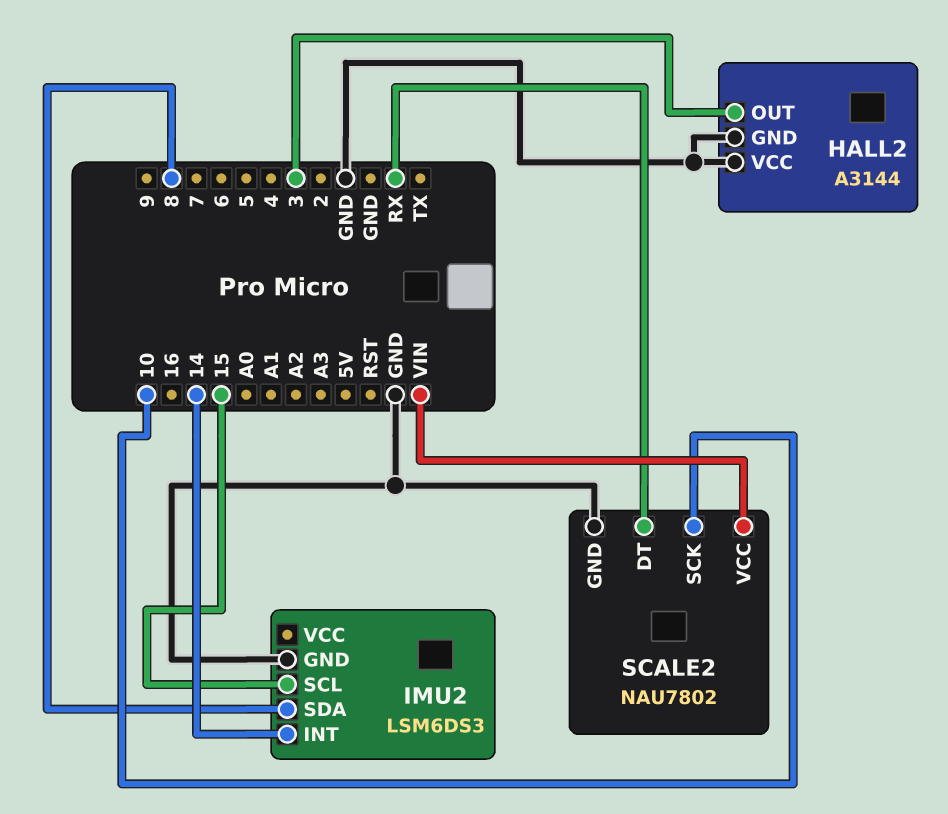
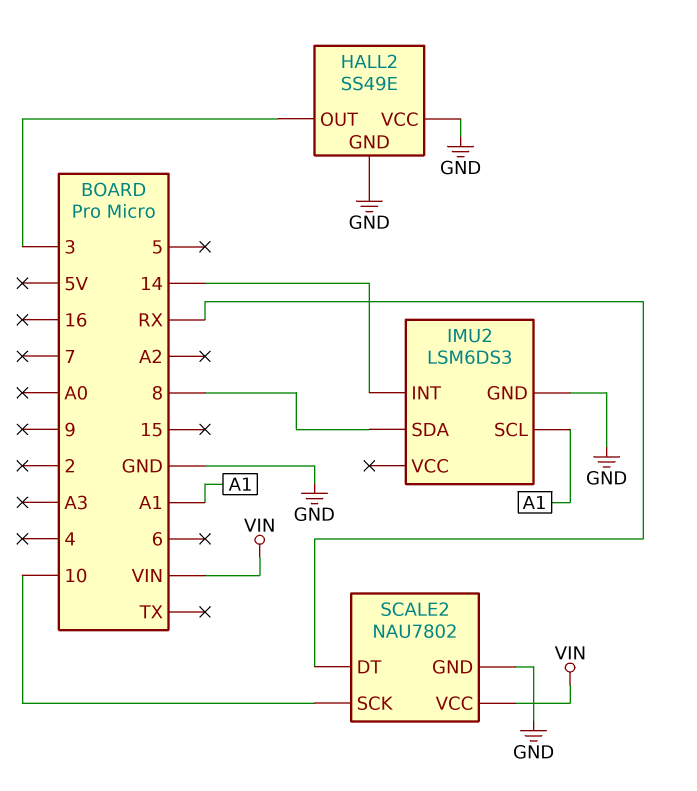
HALL2: A3144 -> SS49E
IMU2 pin SCL: 15 -> A1

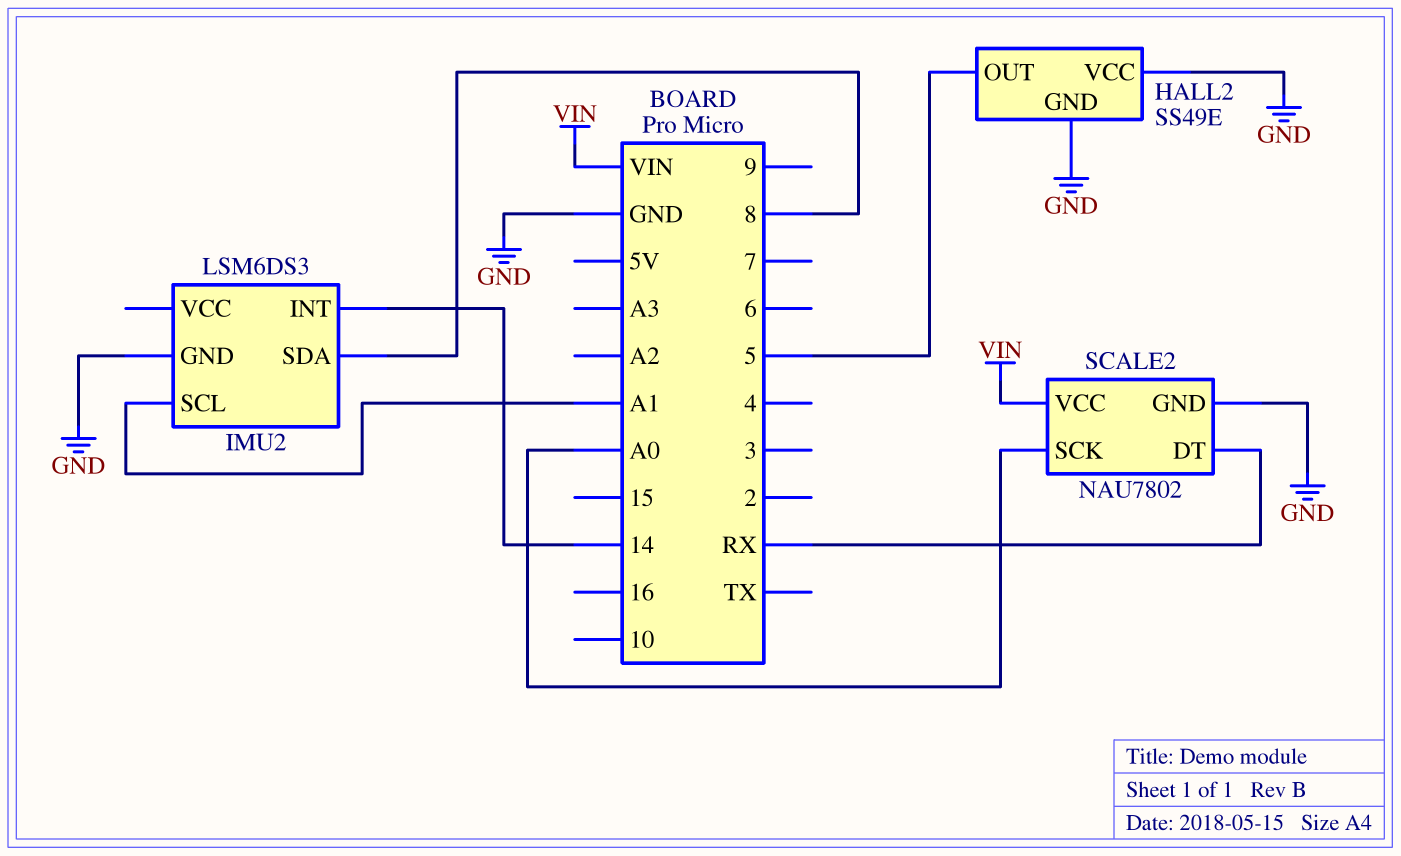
HALL2 pin OUT: 3 -> 5
SCALE2 pin SCK: 10 -> A0

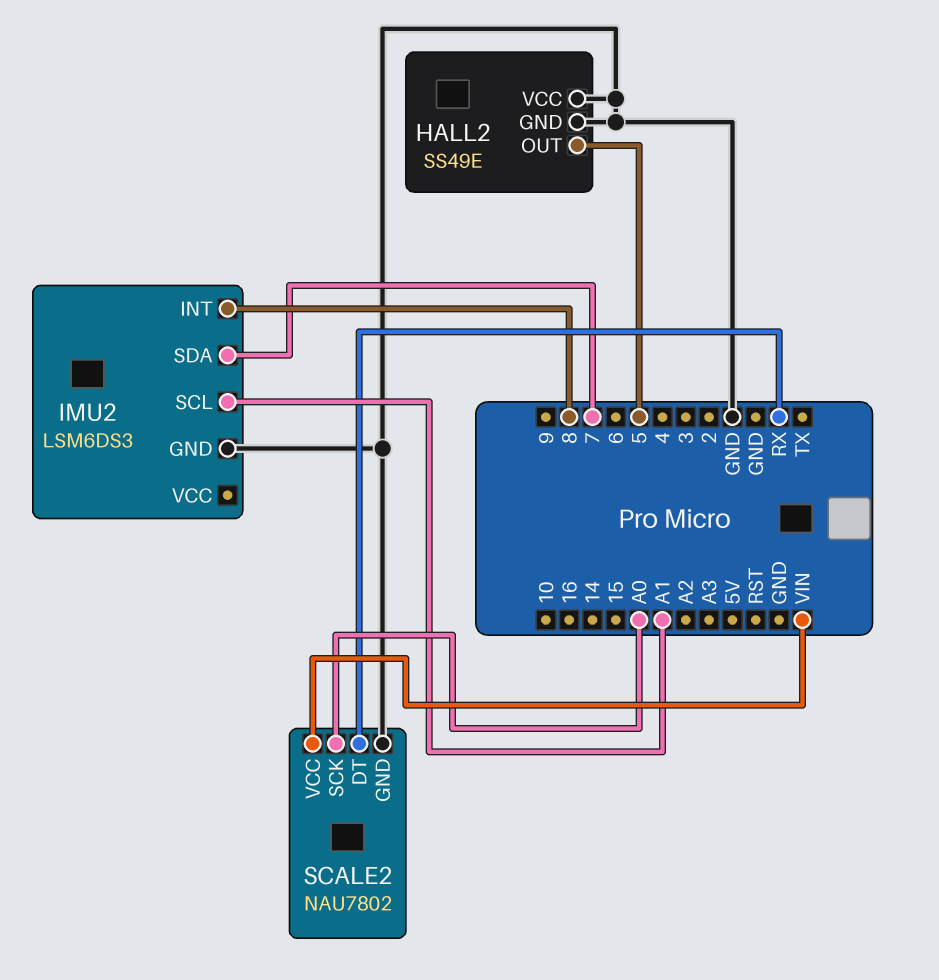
IMU2 pin INT: 14 -> 8
IMU2 pin SDA: 8 -> 7

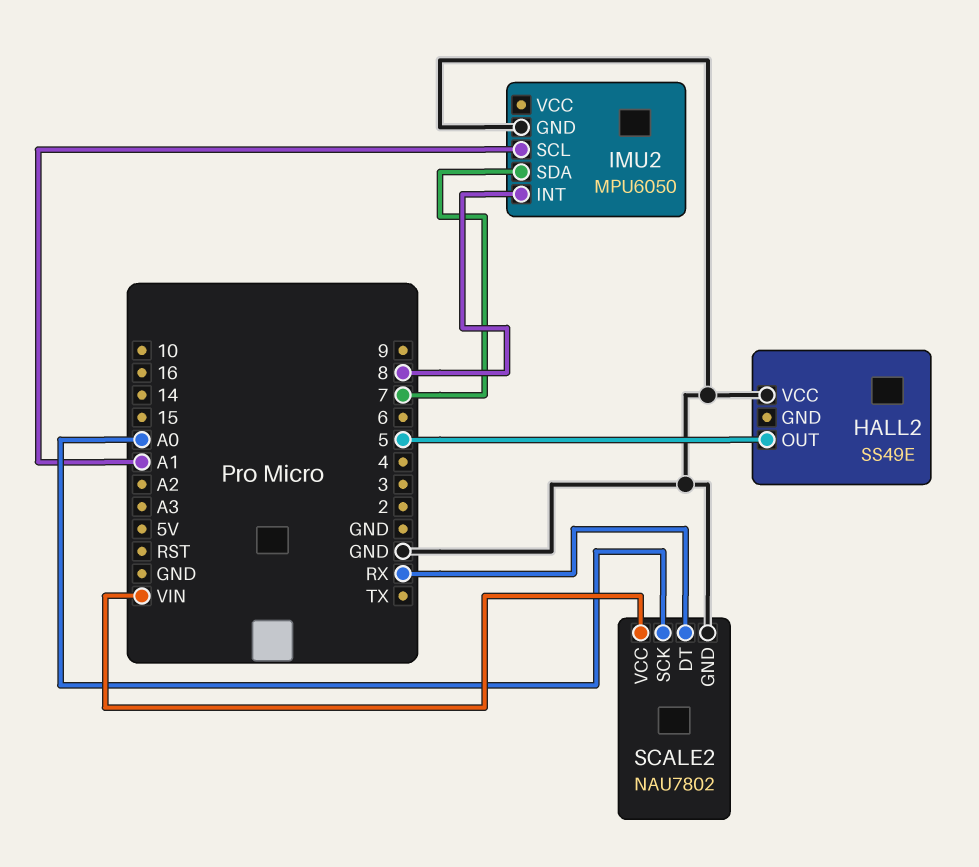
HALL2 pin GND: GND -> none
IMU2: LSM6DS3 -> MPU6050

